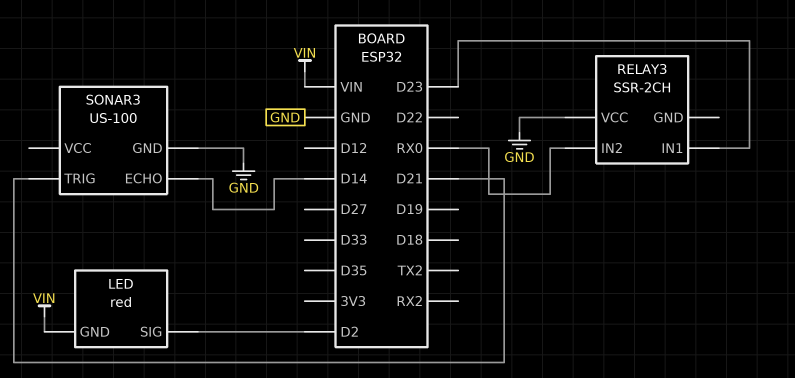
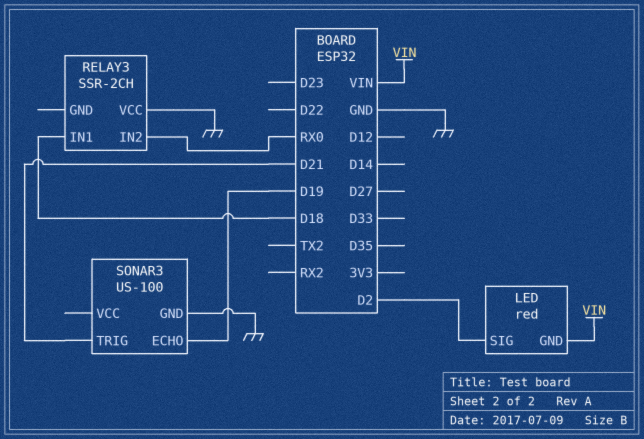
RELAY3 pin IN1: D23 -> D18
SONAR3 pin ECHO: D14 -> D19

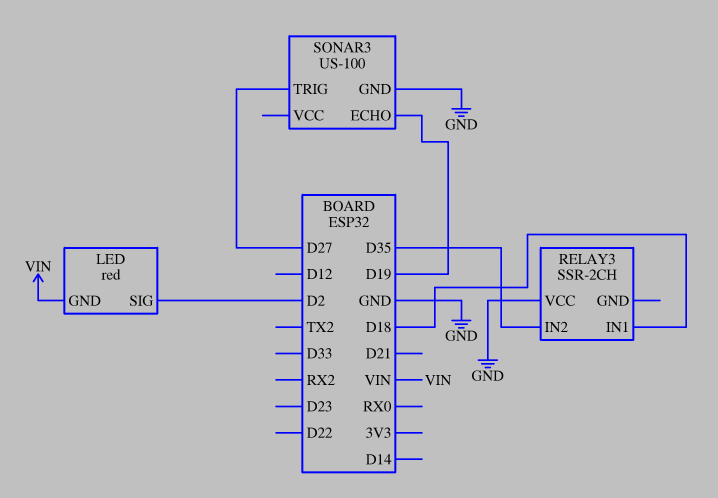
RELAY3 pin IN2: RX0 -> D35
SONAR3 pin TRIG: D21 -> D27

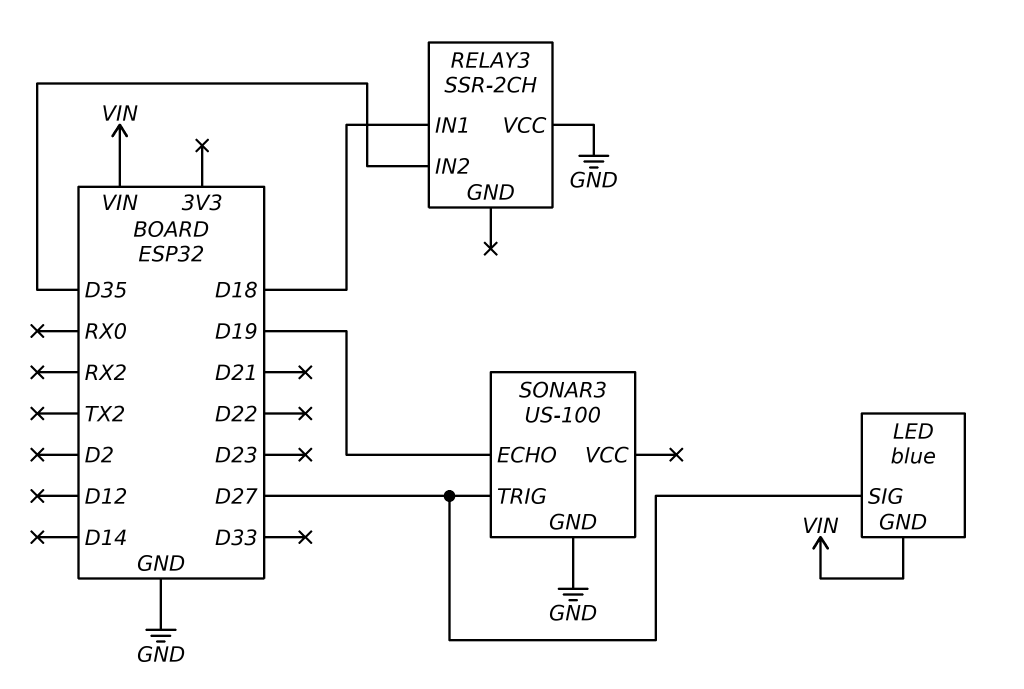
LED: red -> blue
LED pin SIG: D2 -> D27

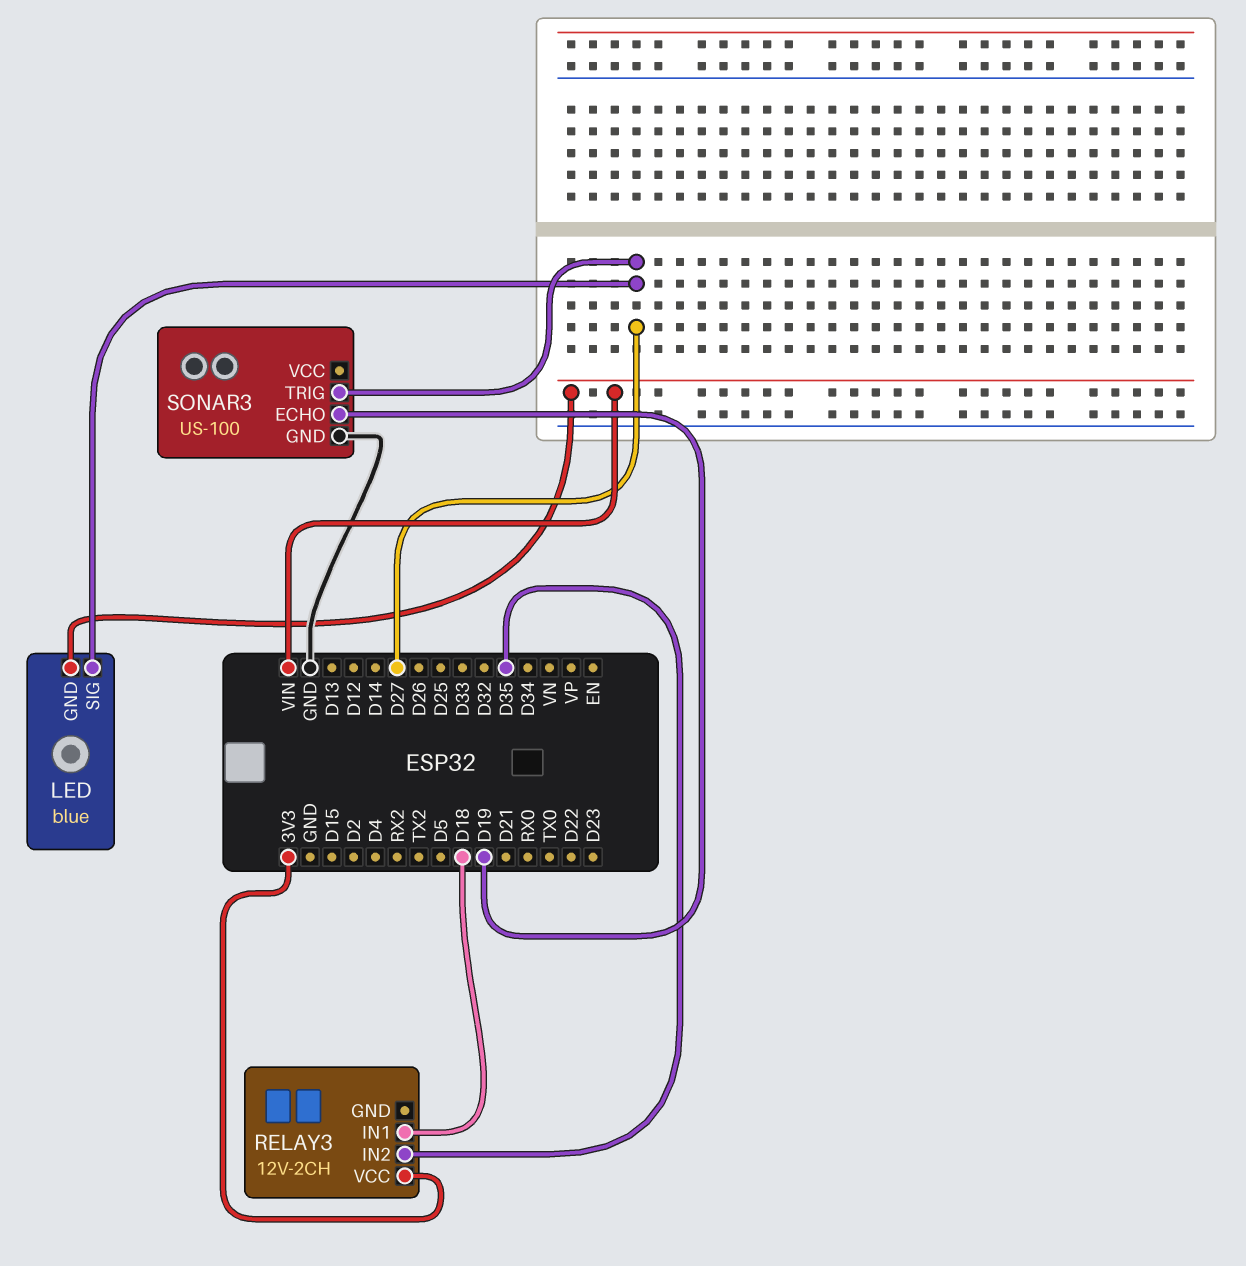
RELAY3: SSR-2CH -> 12V-2CH
RELAY3 pin VCC: GND -> 3V3

